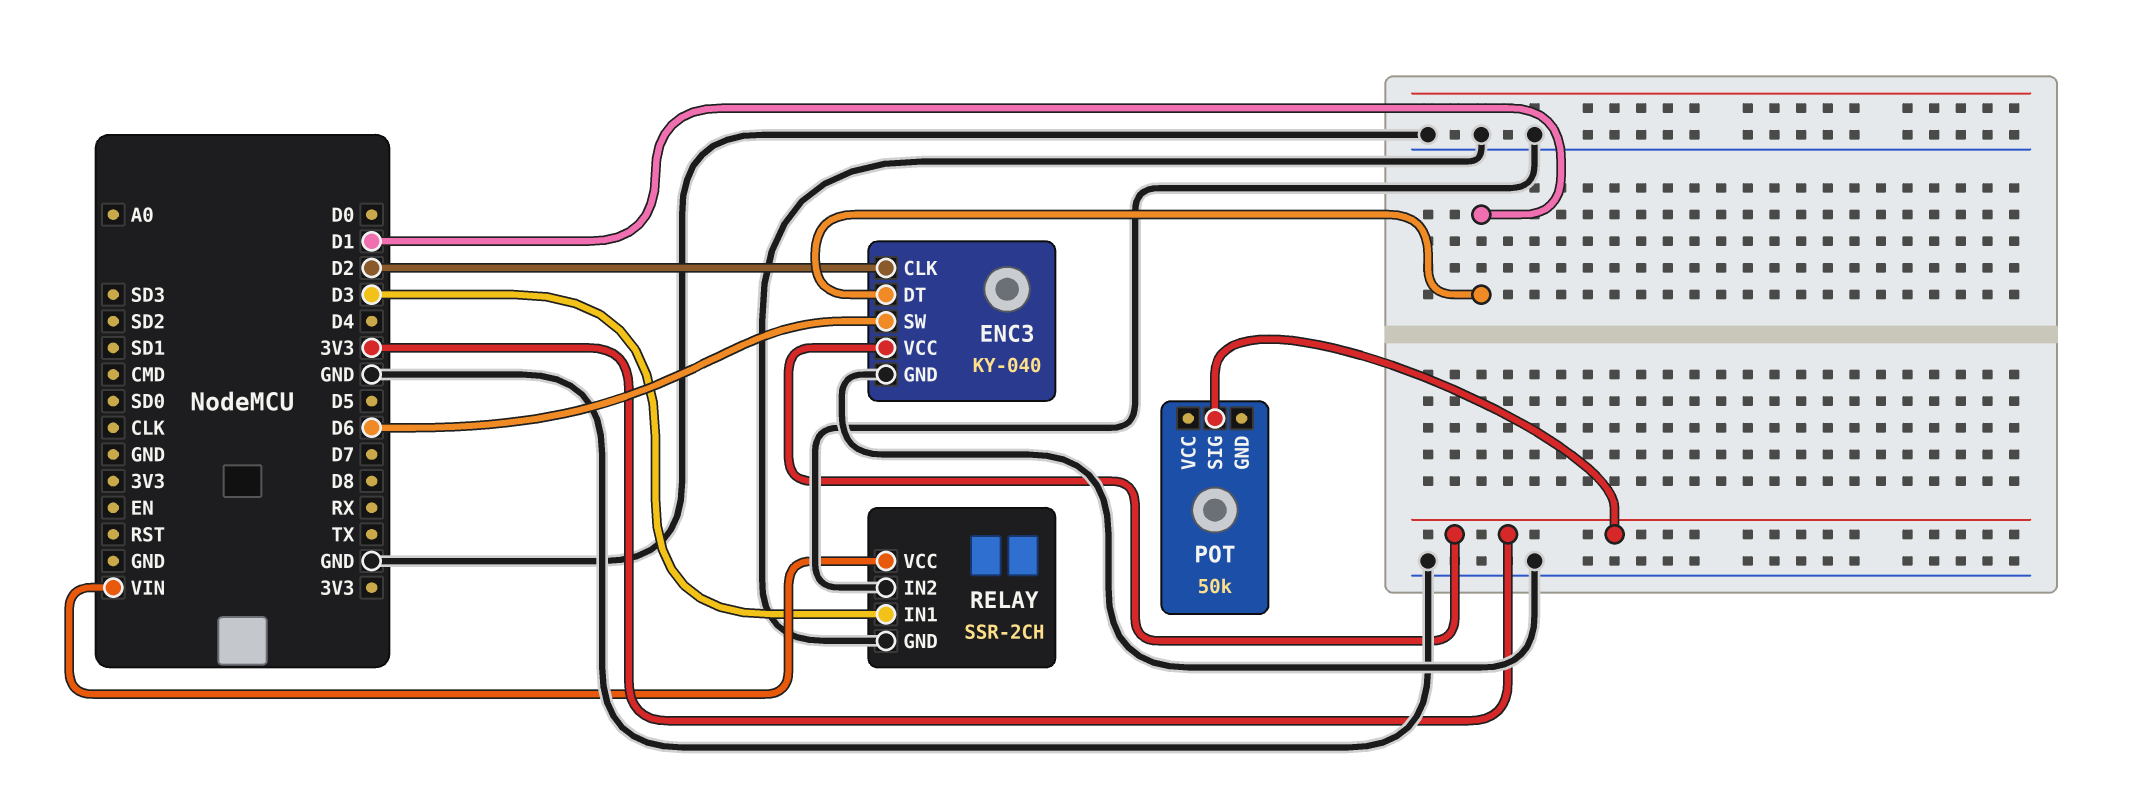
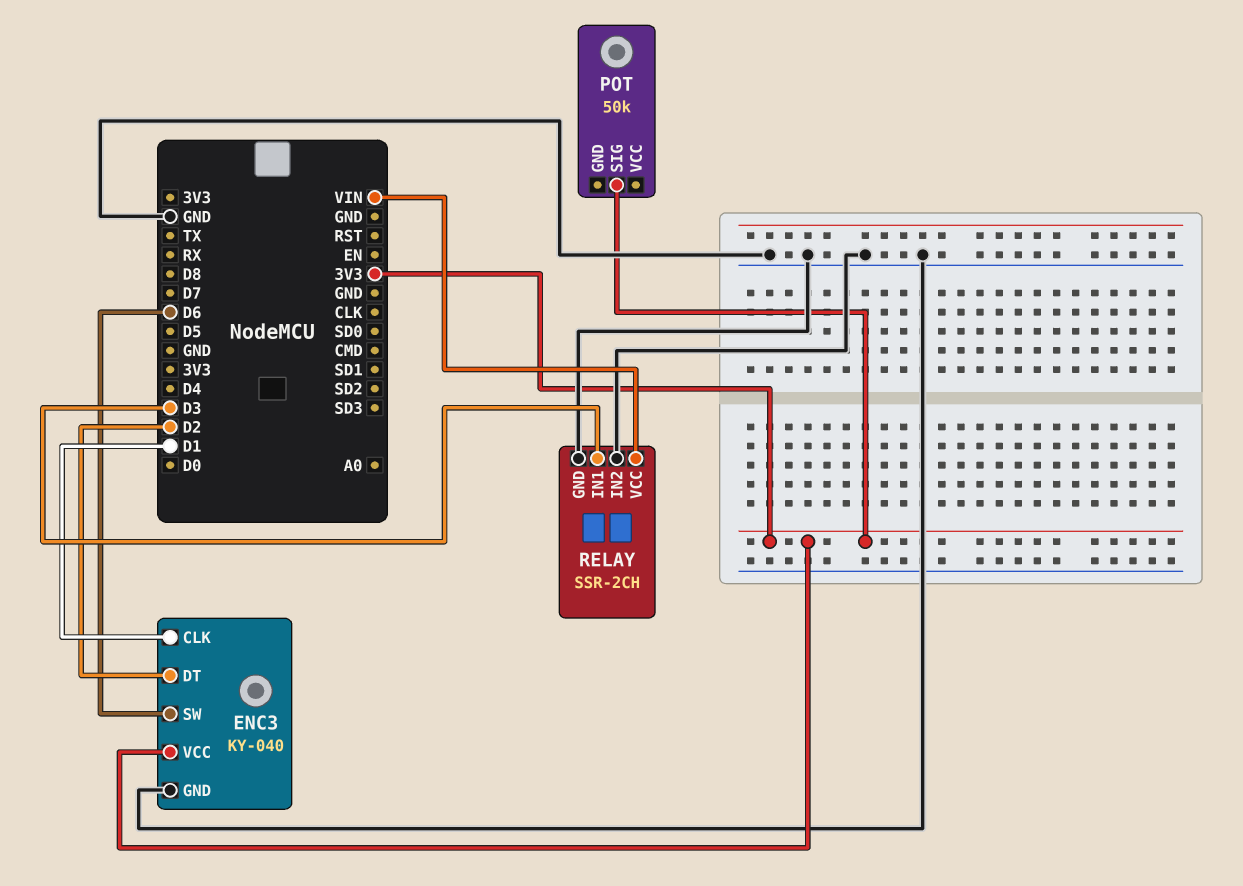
ENC3 pin CLK: D2 -> D1
ENC3 pin DT: D1 -> D2

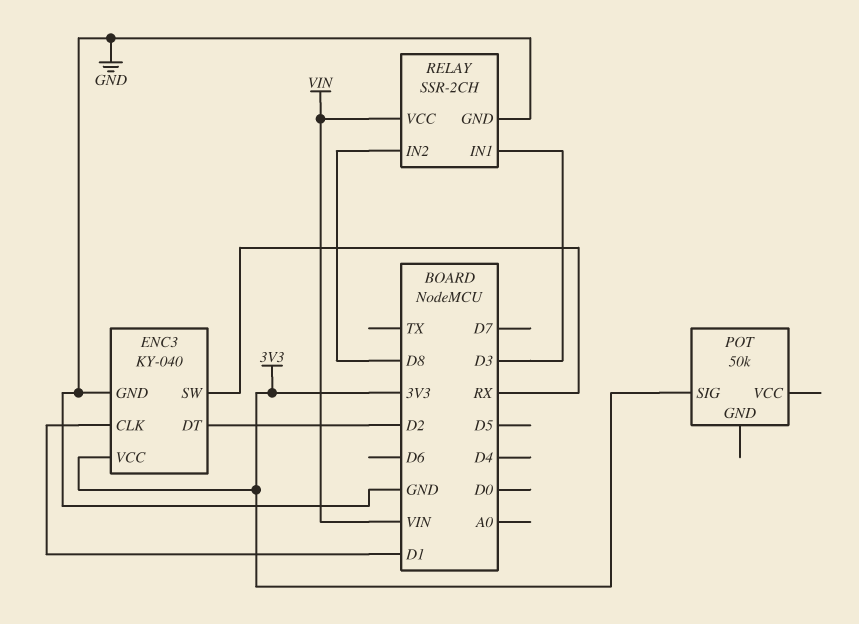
ENC3 pin SW: D6 -> RX
RELAY pin IN2: GND -> D8

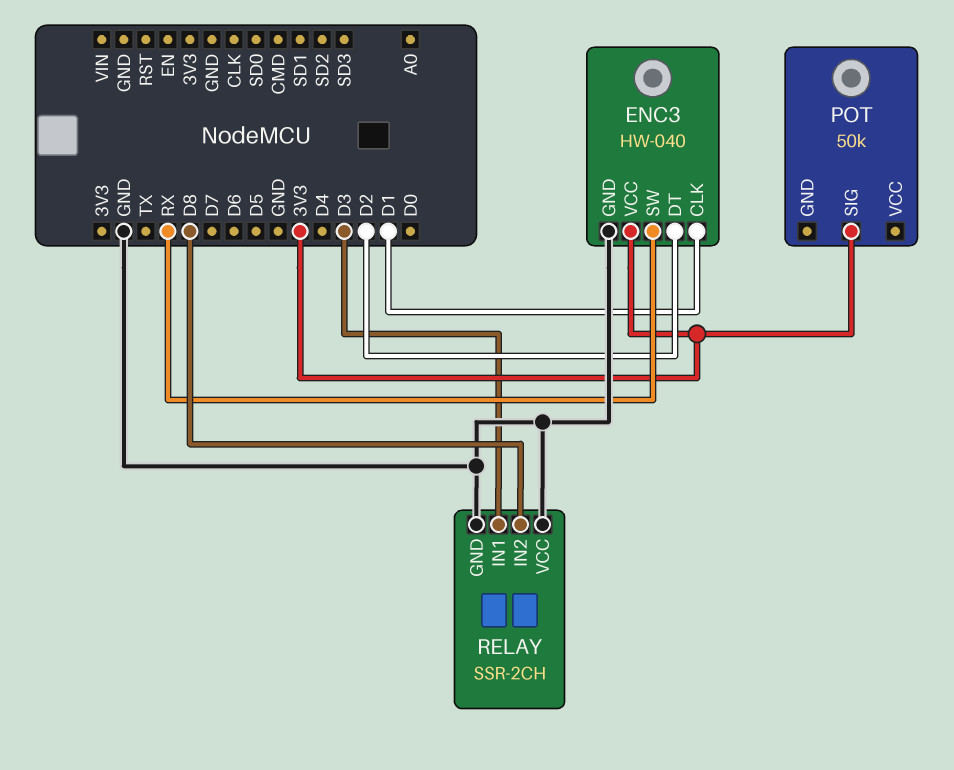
ENC3: KY-040 -> HW-040
RELAY pin VCC: VIN -> GND

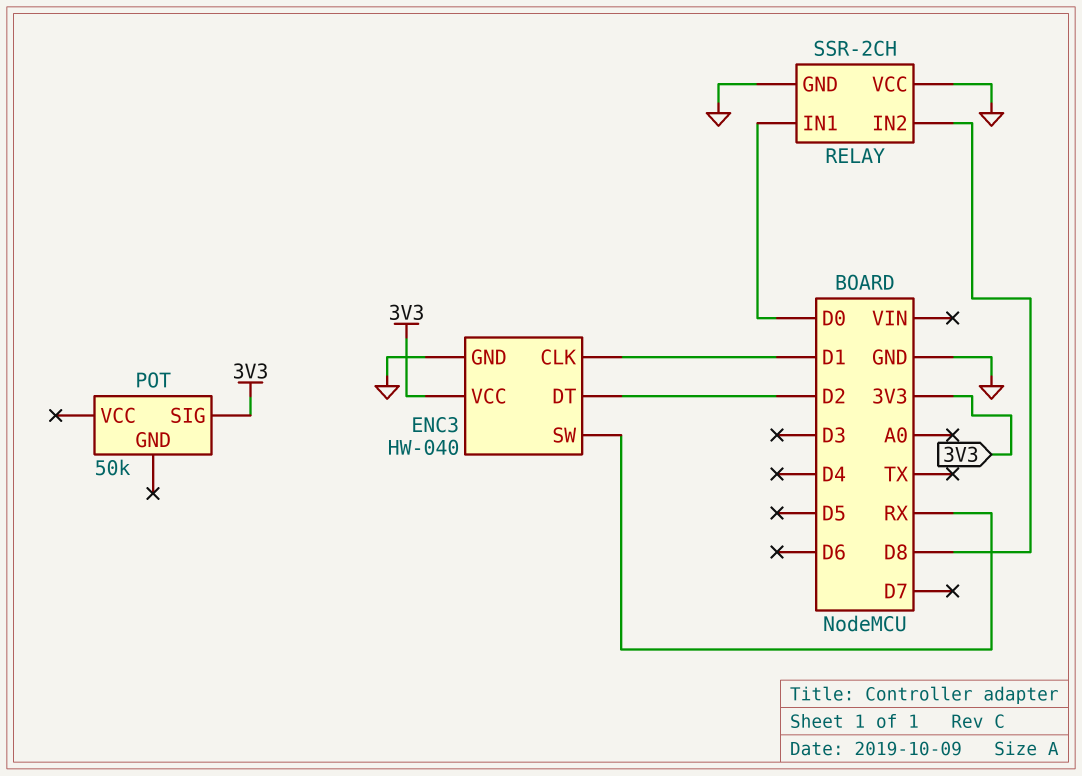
RELAY pin IN1: D3 -> D0

